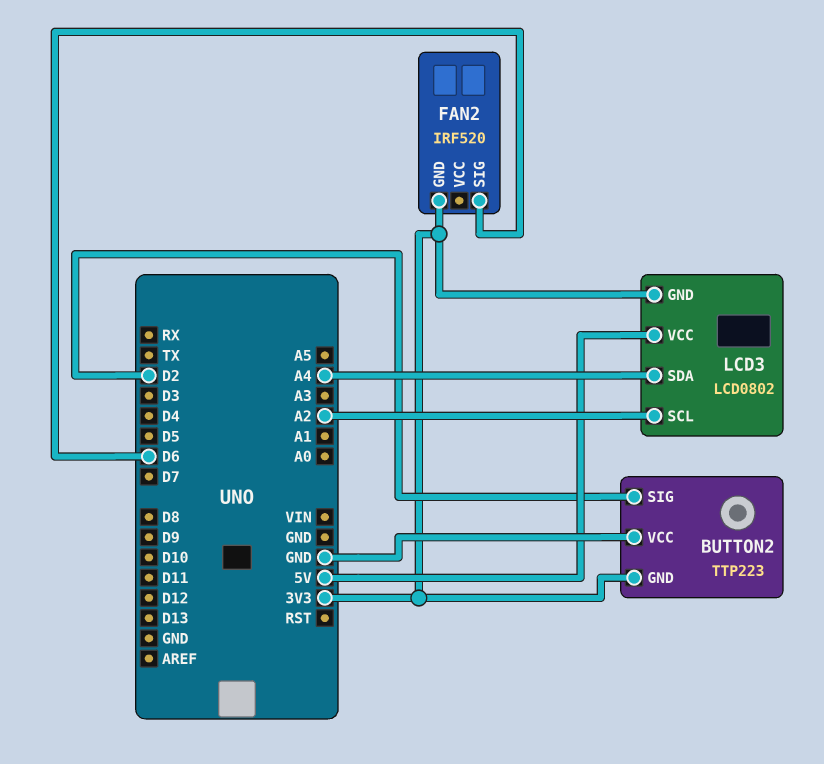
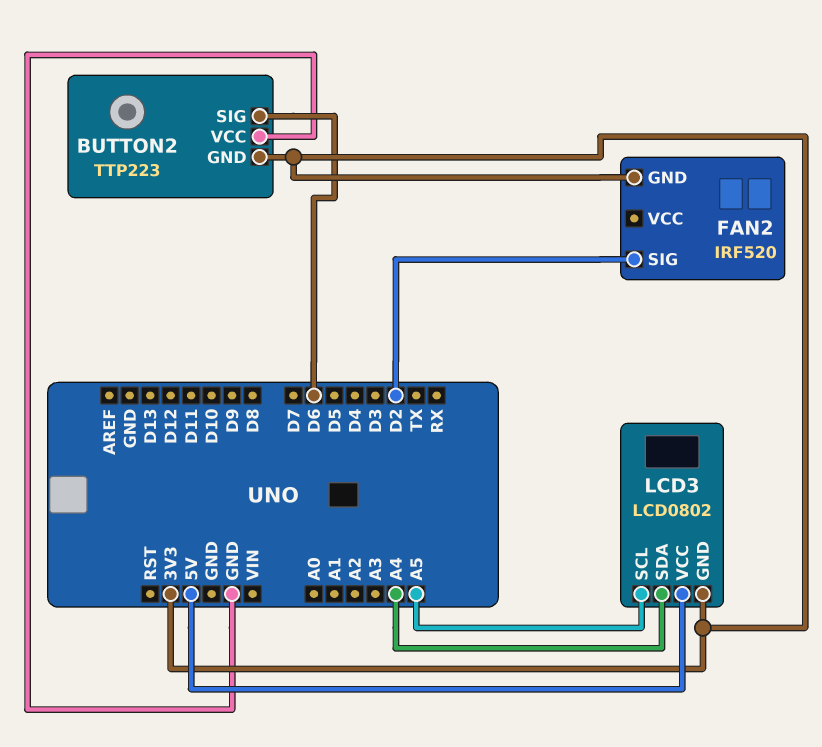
BUTTON2 pin SIG: D2 -> D6
FAN2 pin SIG: D6 -> D2
LCD3 pin SCL: A2 -> A5

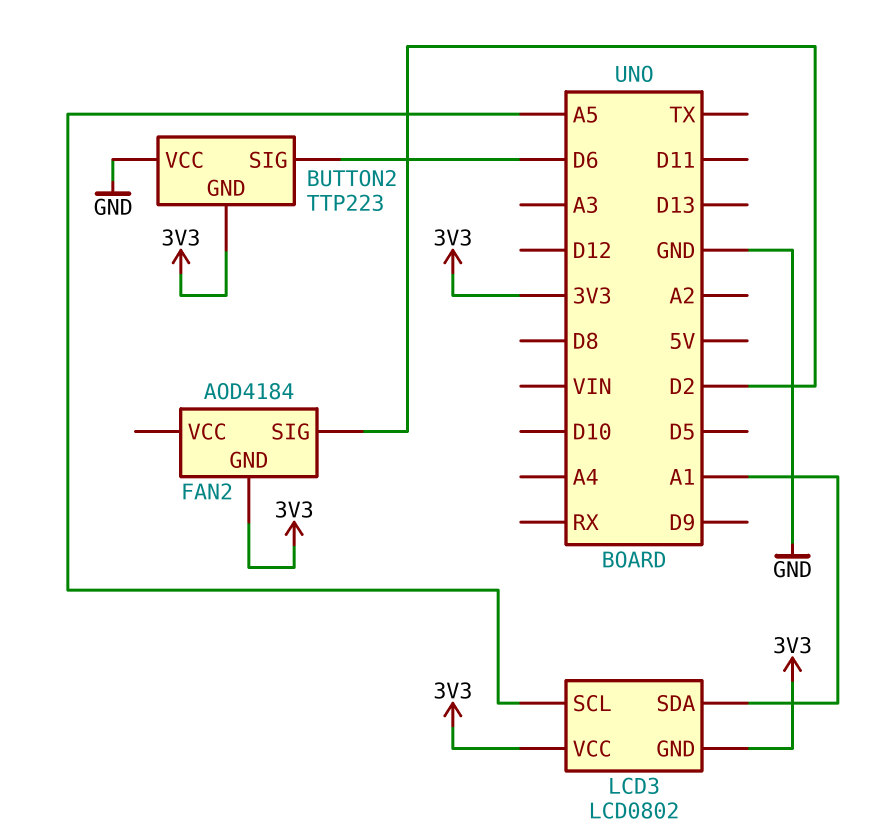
FAN2: IRF520 -> AOD4184
LCD3 pin SDA: A4 -> A1
LCD3 pin VCC: 5V -> 3V3

